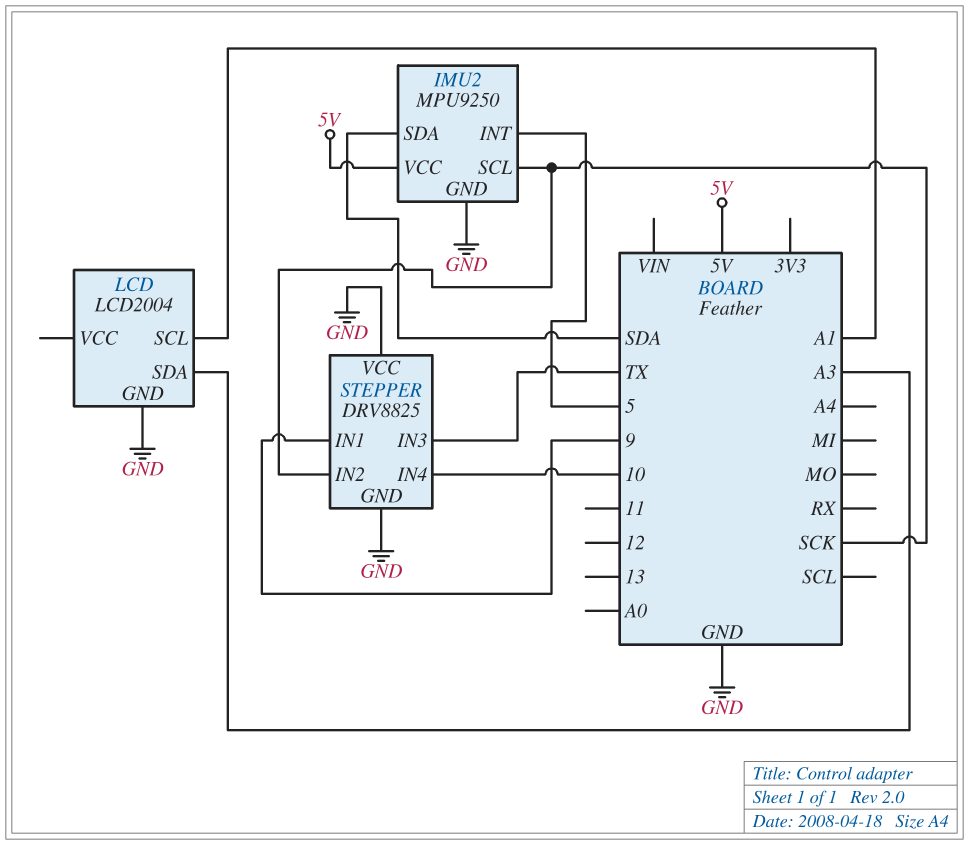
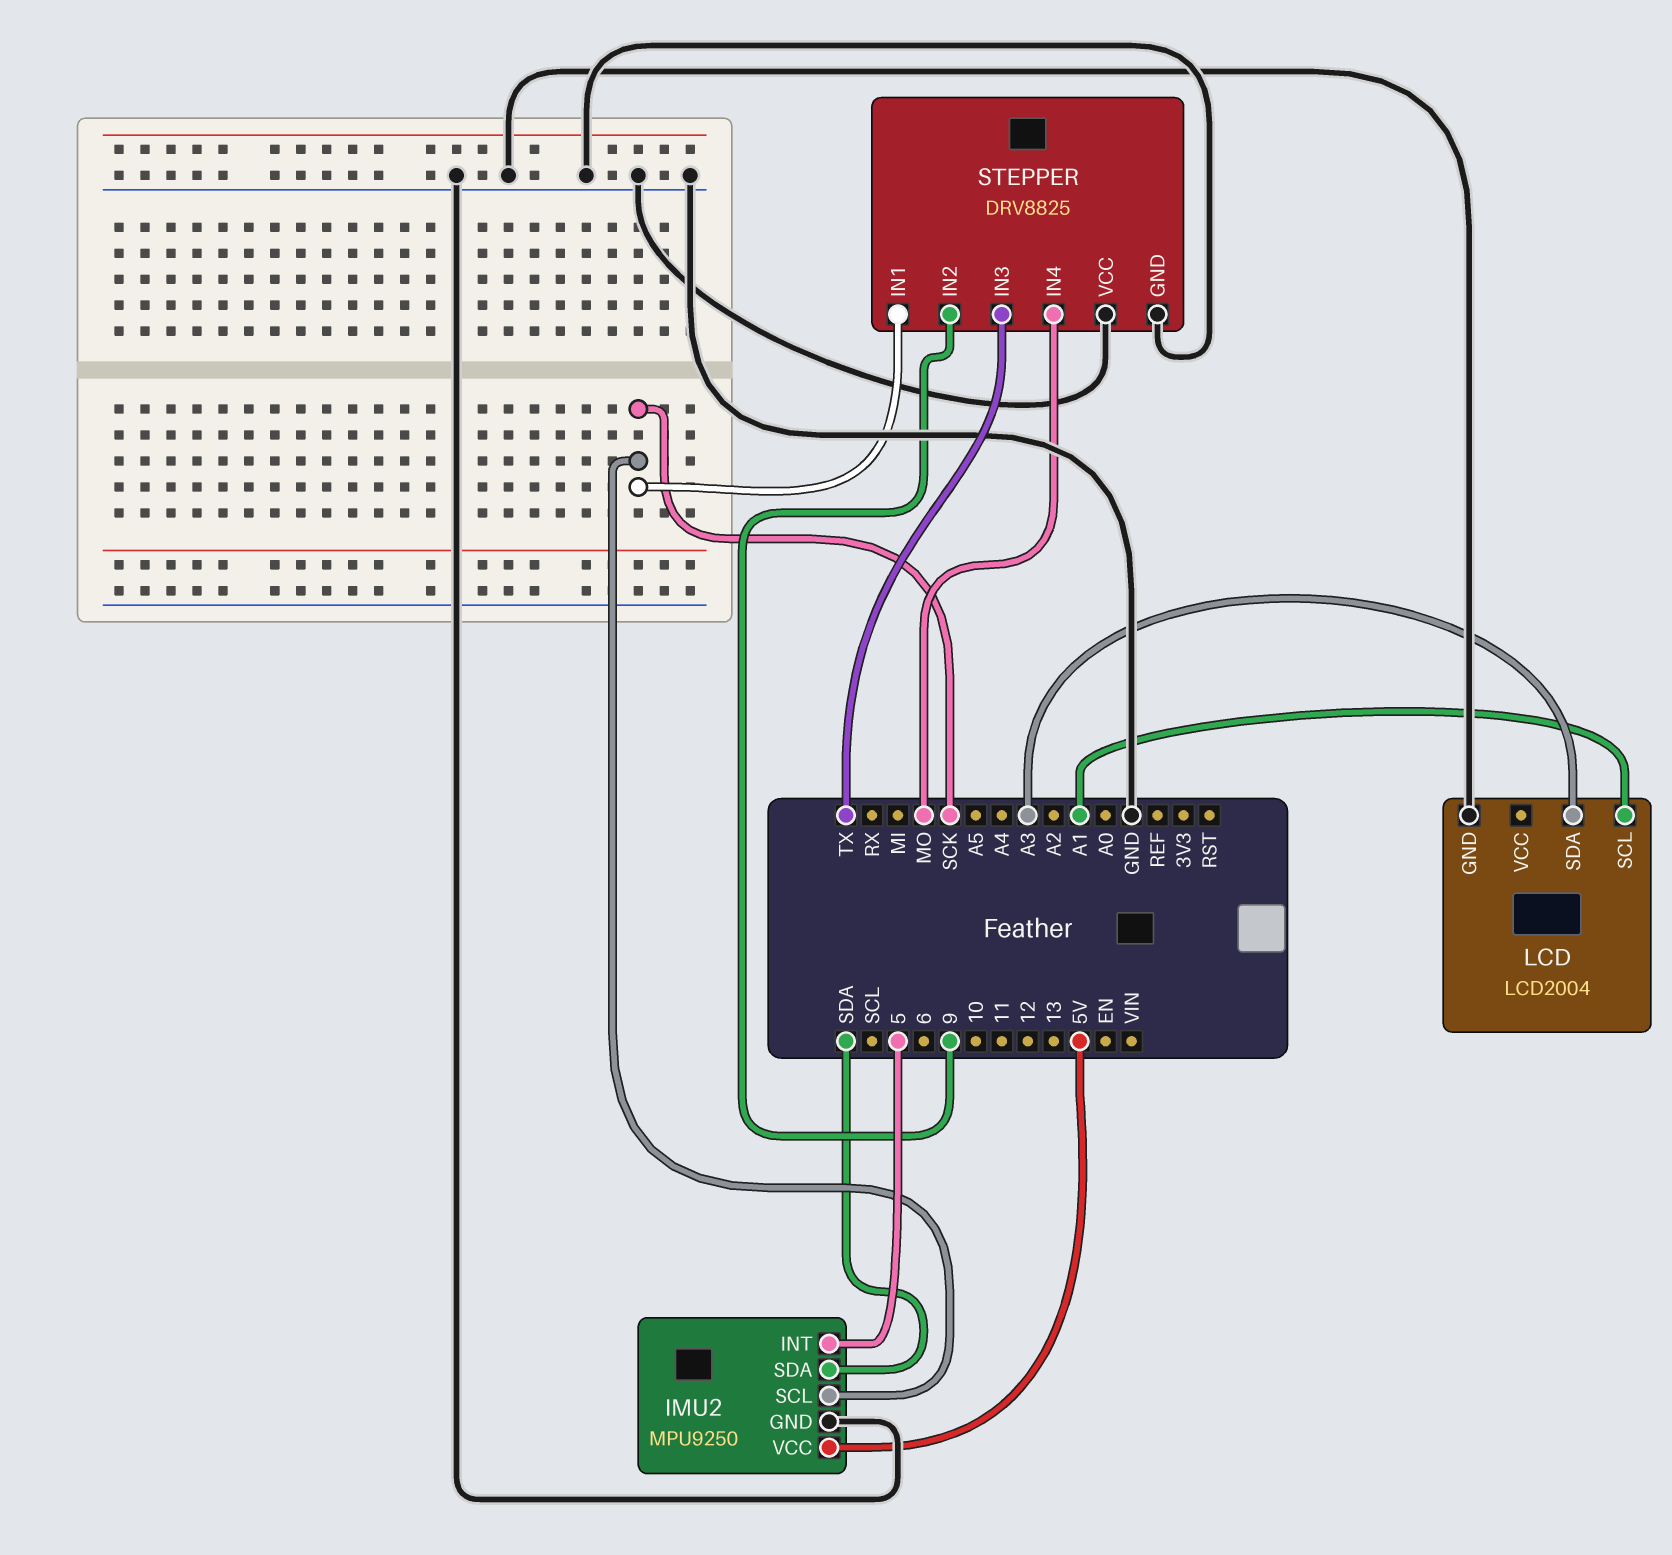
STEPPER pin IN1: 9 -> SCK
STEPPER pin IN2: SCK -> 9
STEPPER pin IN4: 10 -> MO

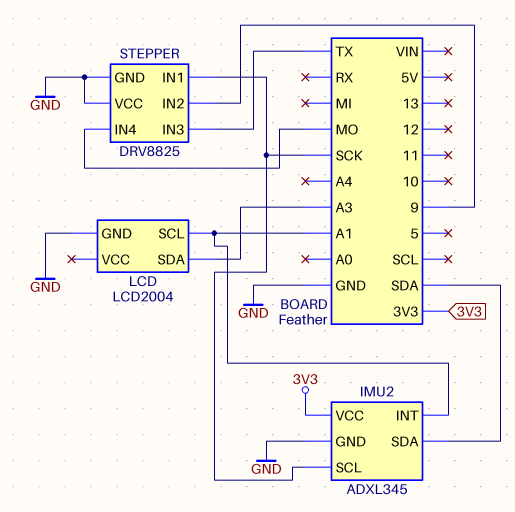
IMU2: MPU9250 -> ADXL345
IMU2 pin INT: 5 -> A1
IMU2 pin VCC: 5V -> 3V3

